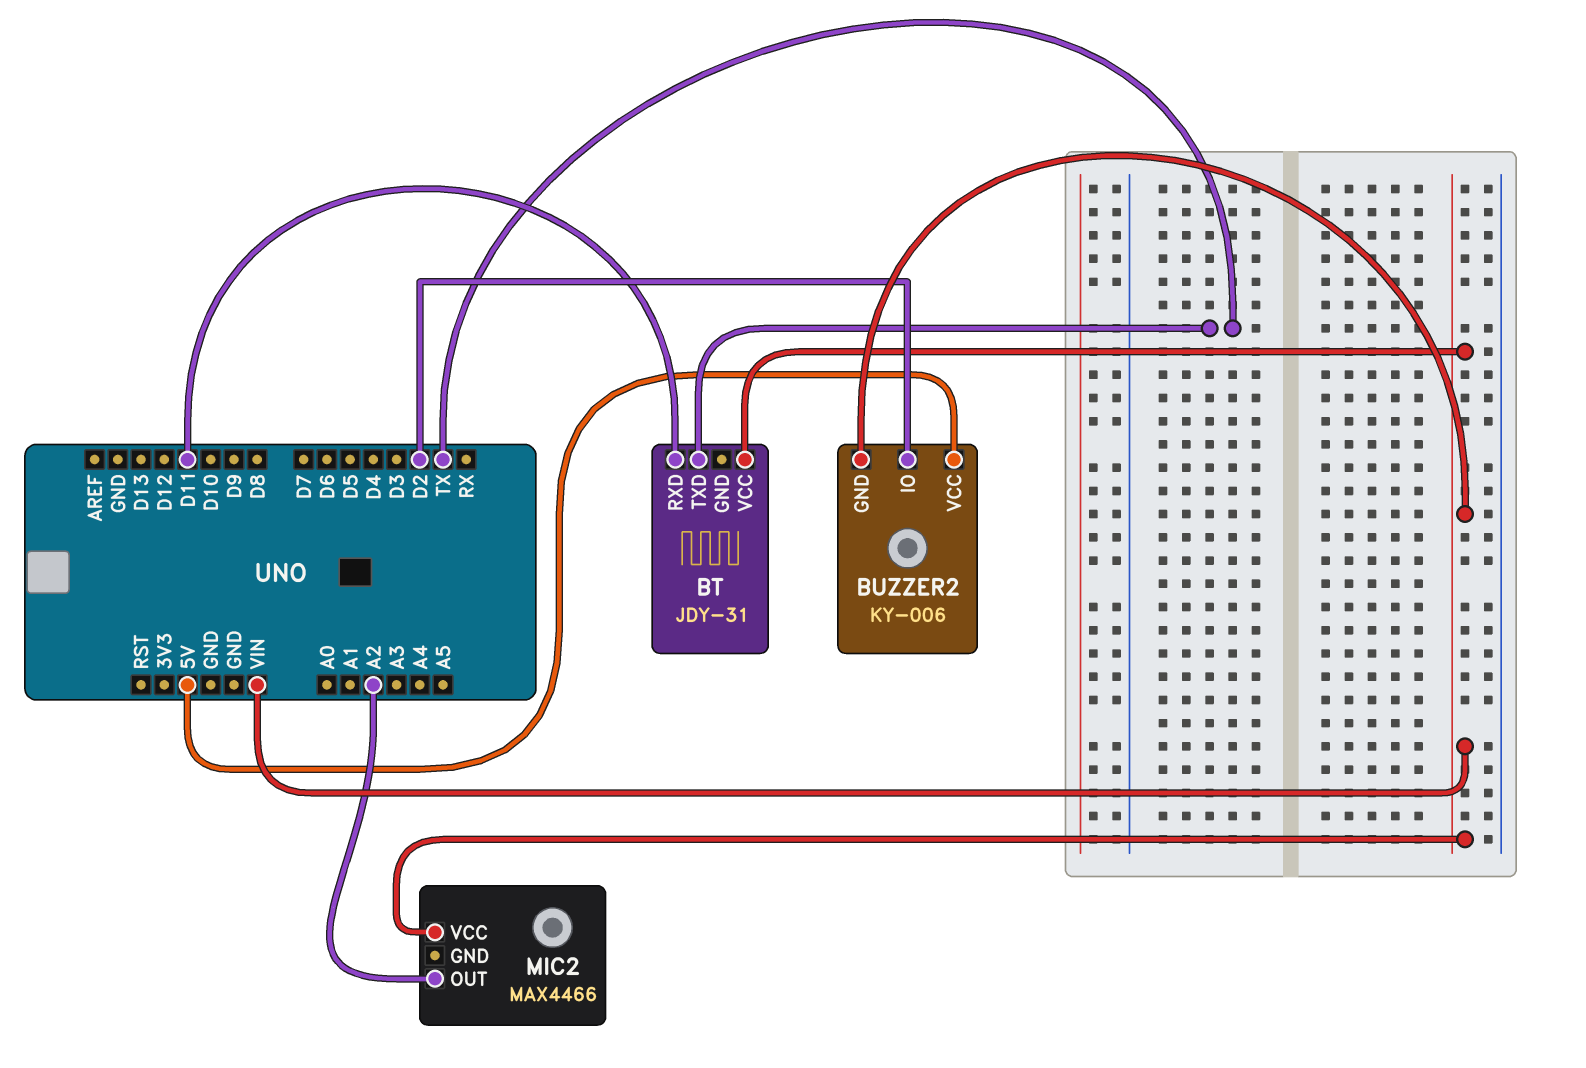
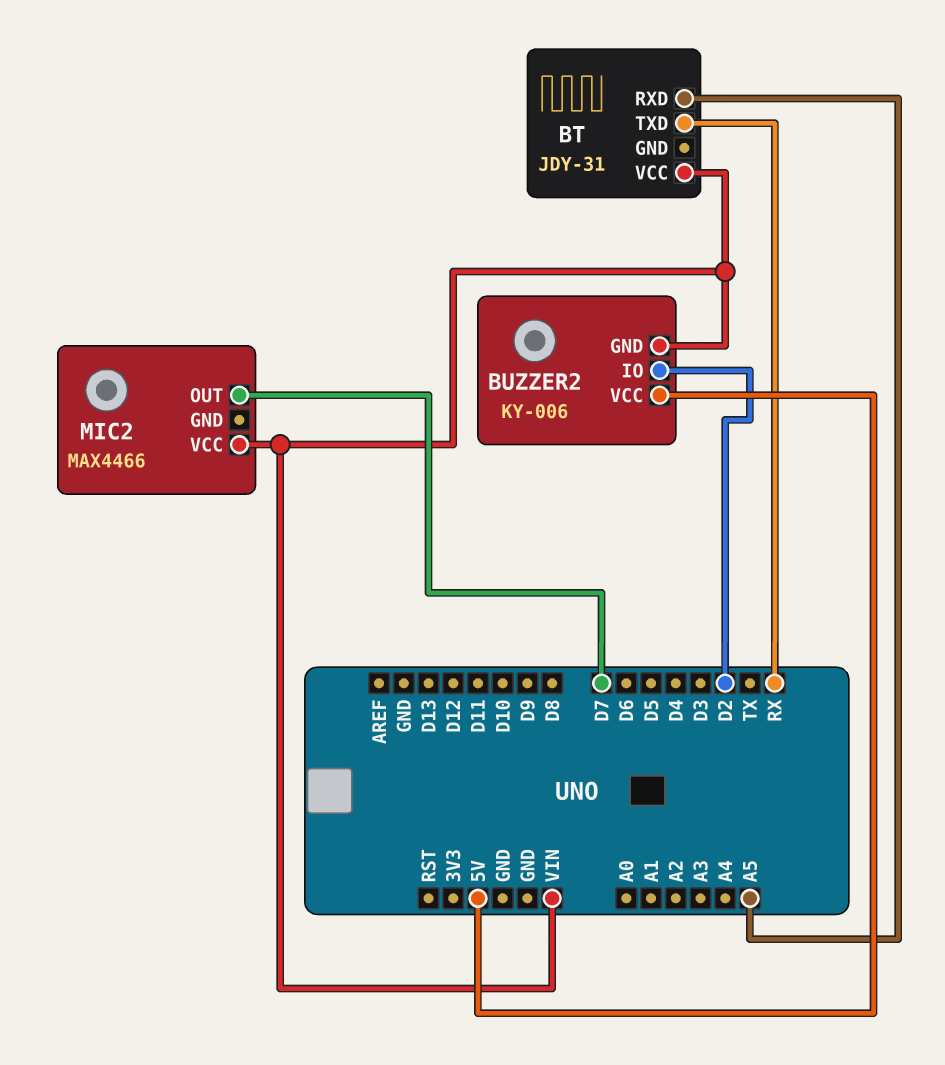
BT pin RXD: D11 -> A5
BT pin TXD: TX -> RX
MIC2 pin OUT: A2 -> D7

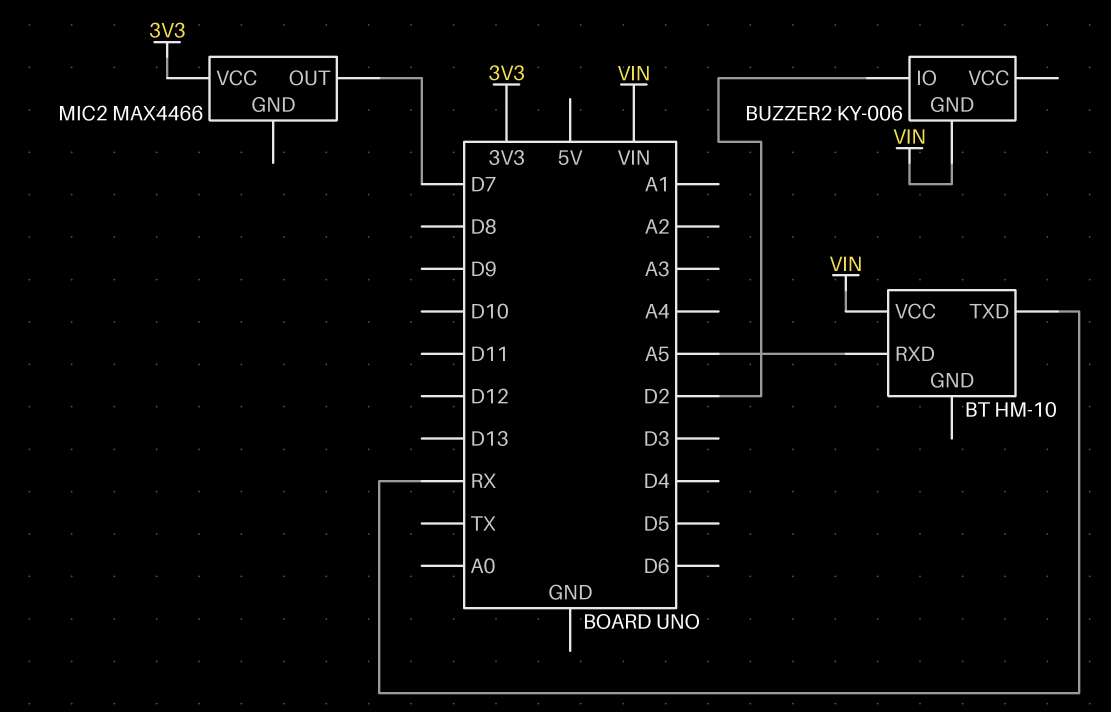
BT: JDY-31 -> HM-10
BUZZER2 pin VCC: 5V -> none
MIC2 pin VCC: VIN -> 3V3

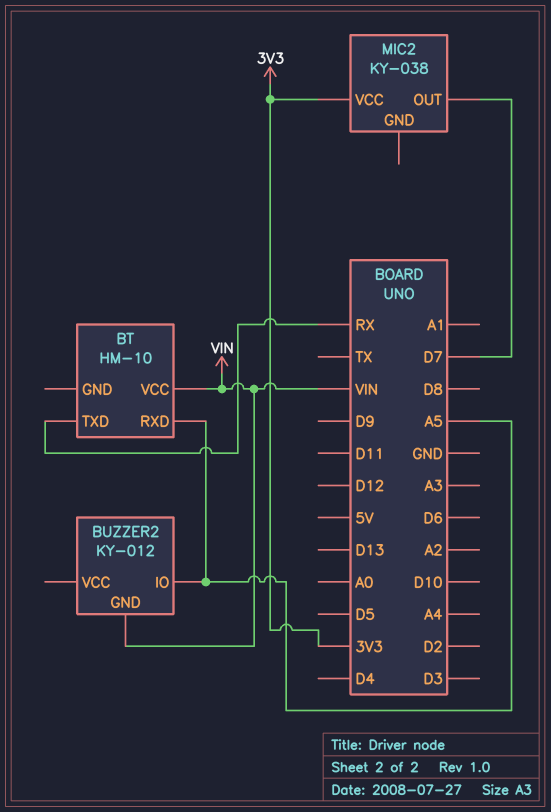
BUZZER2: KY-006 -> KY-012
BUZZER2 pin IO: D2 -> A5
MIC2: MAX4466 -> KY-038

